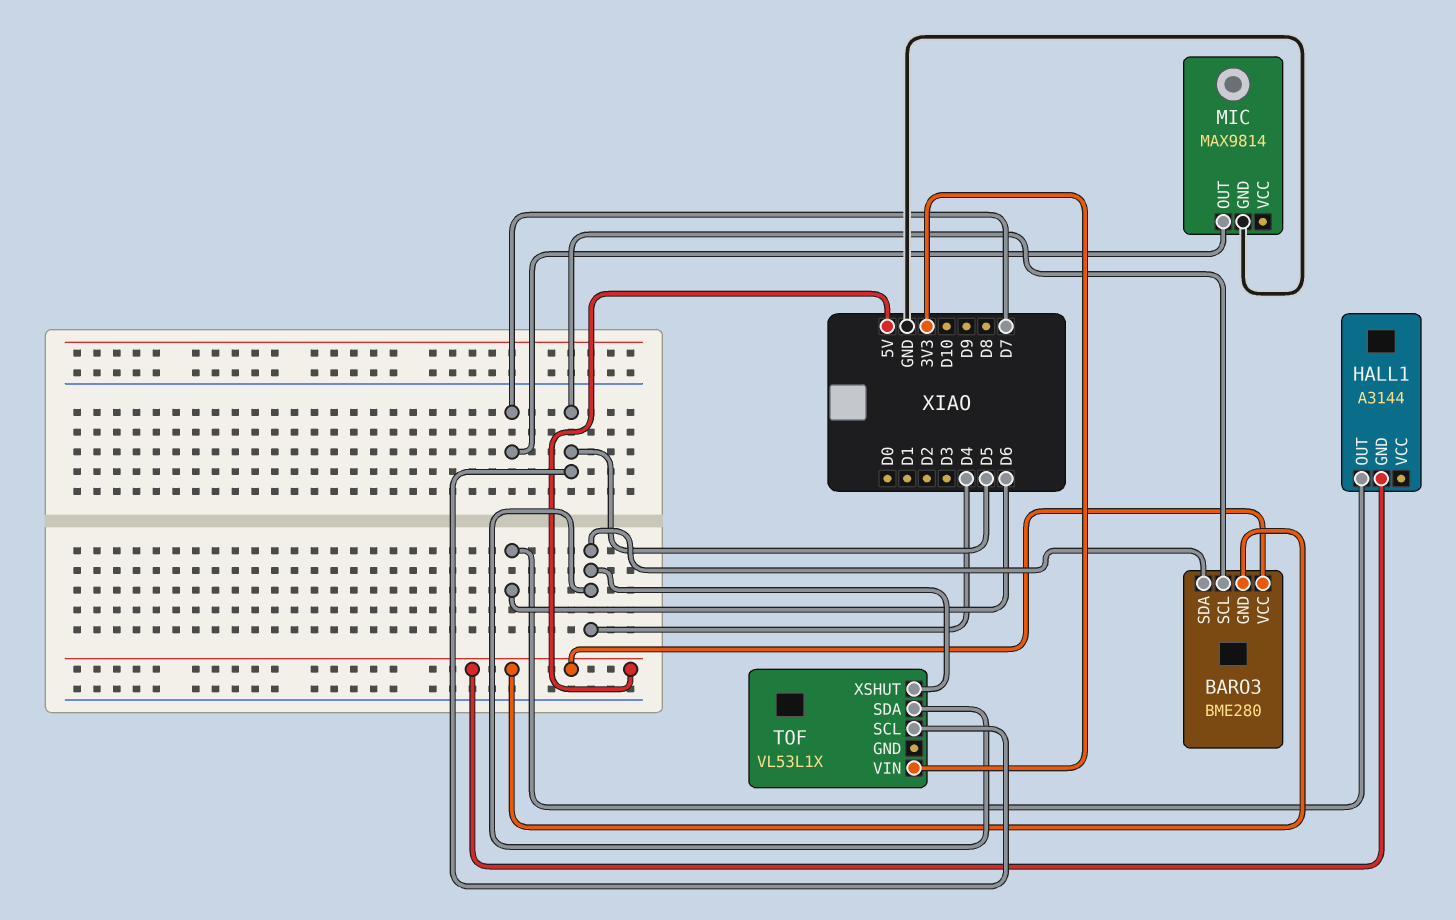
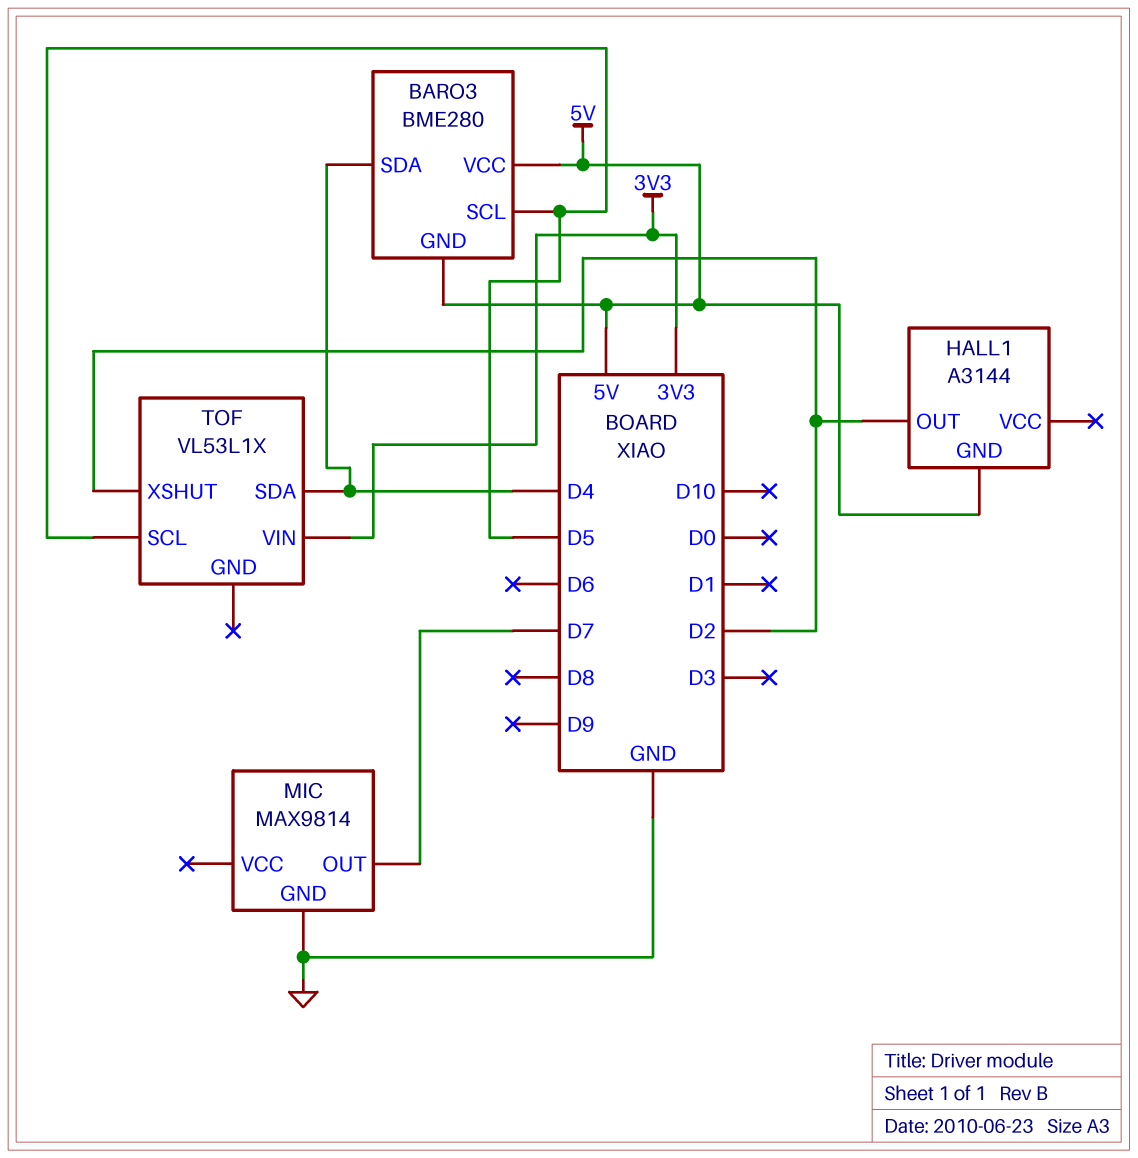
HALL1 pin OUT: D6 -> D2
TOF pin XSHUT: D4 -> D2

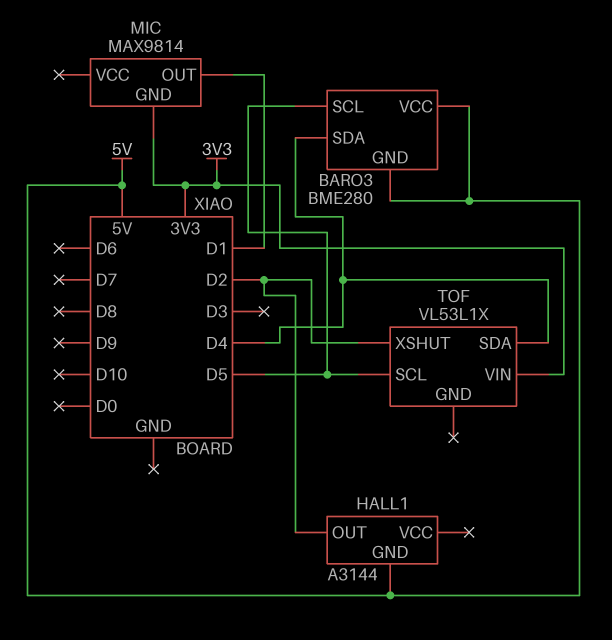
MIC pin GND: GND -> 3V3
MIC pin OUT: D7 -> D1

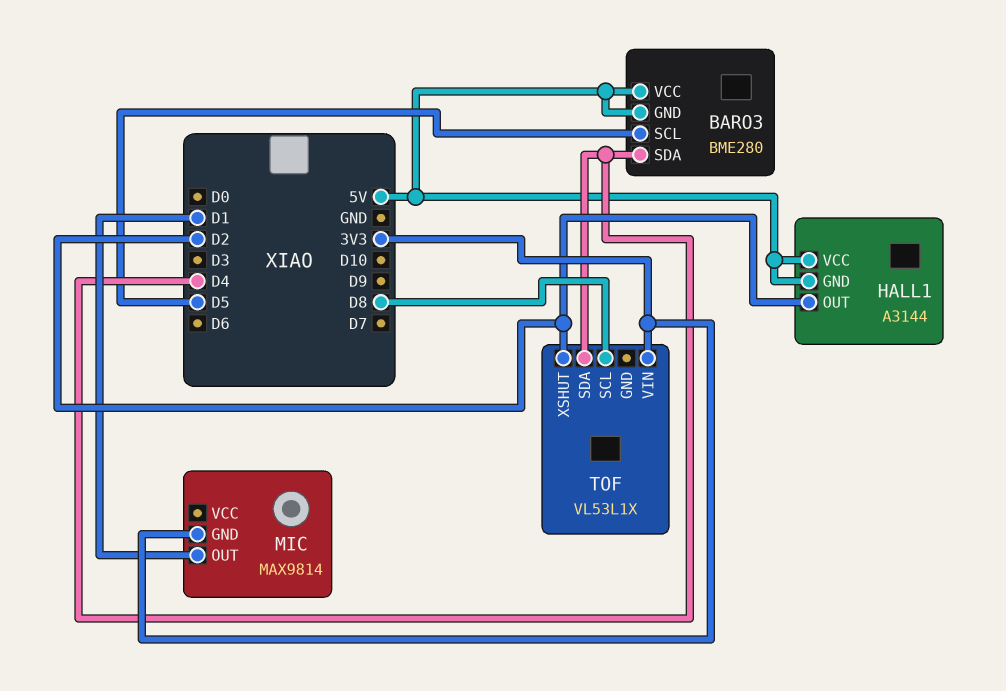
HALL1 pin VCC: none -> 5V
TOF pin SCL: D5 -> D8

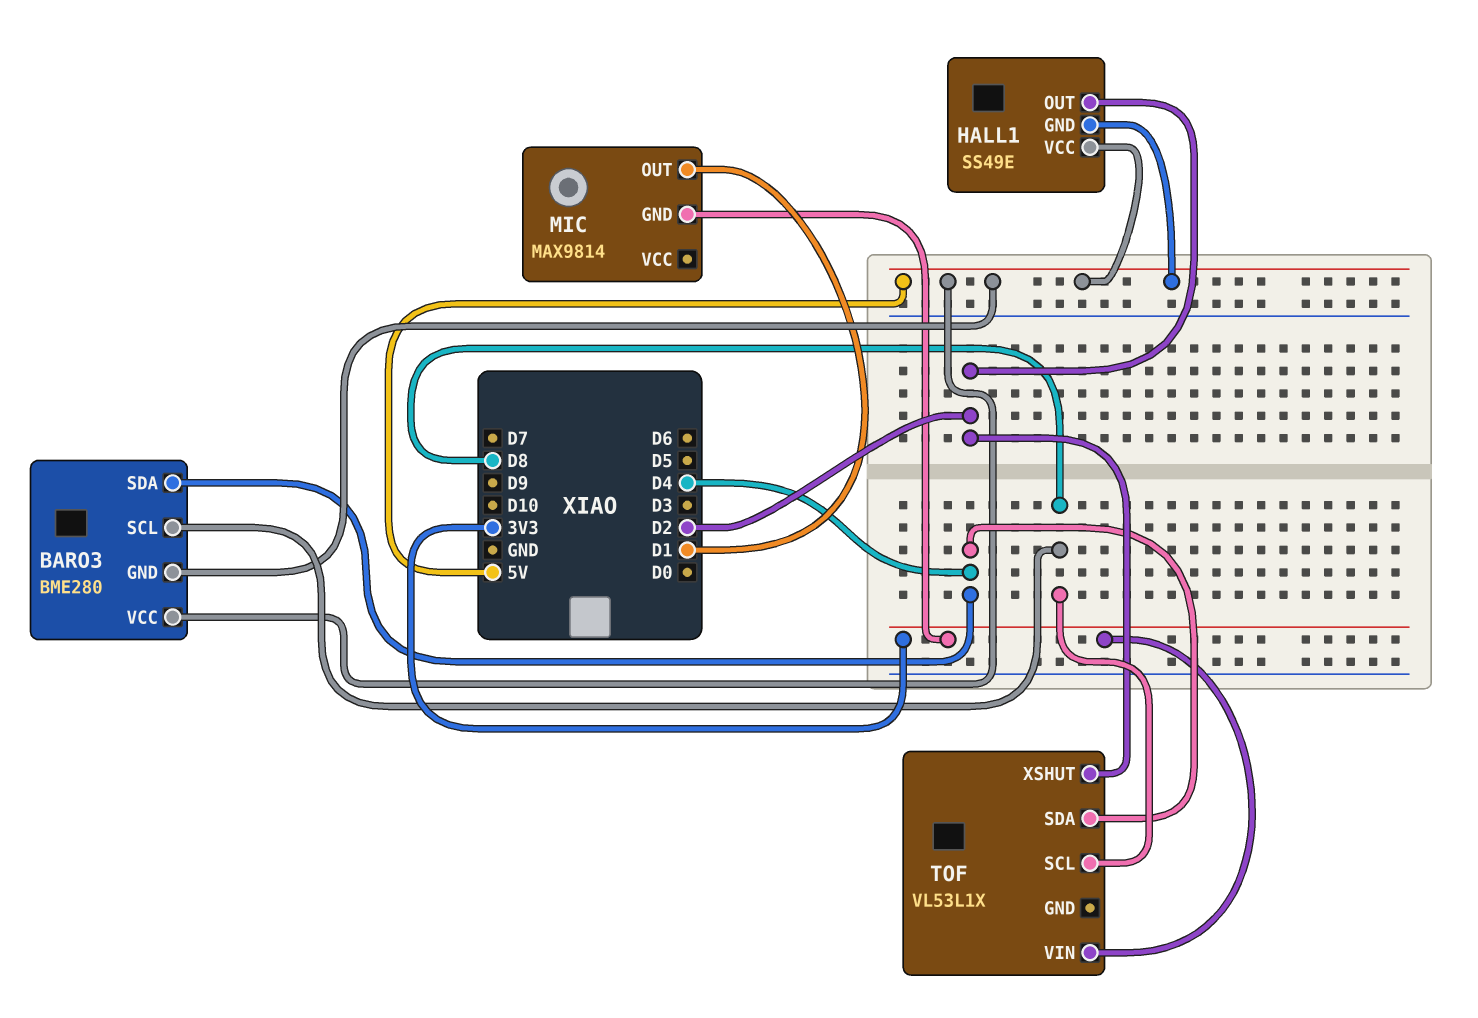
BARO3 pin SCL: D5 -> D8
HALL1: A3144 -> SS49E

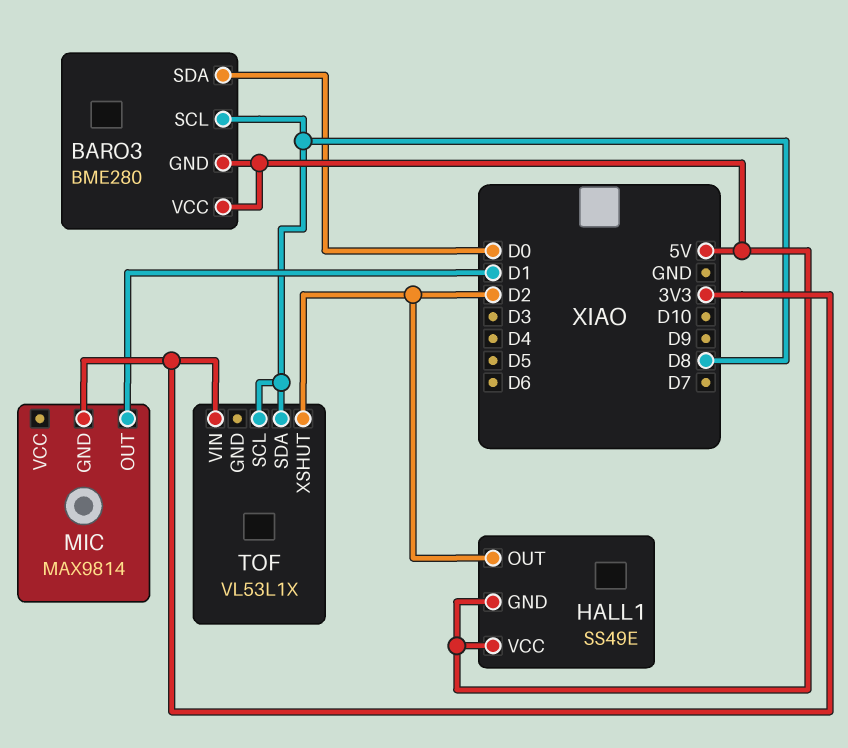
BARO3 pin SDA: D4 -> D0
TOF pin SDA: D4 -> D8

